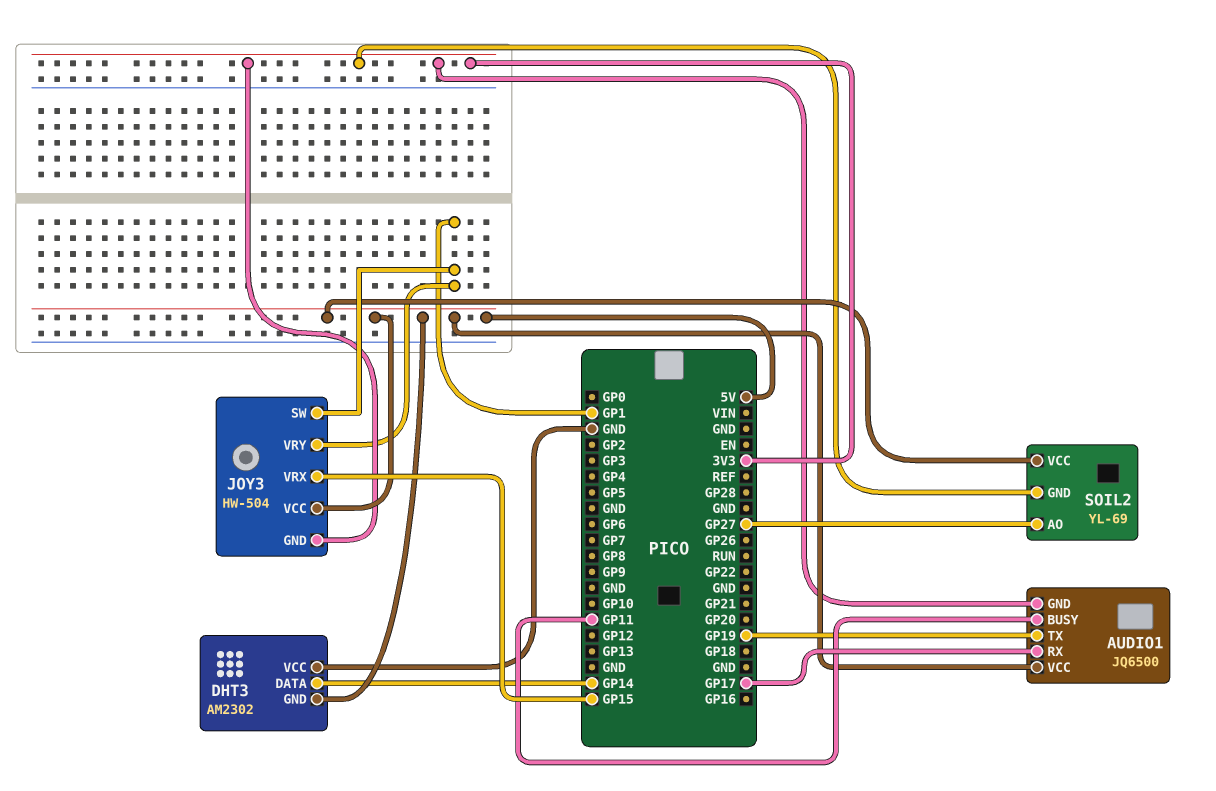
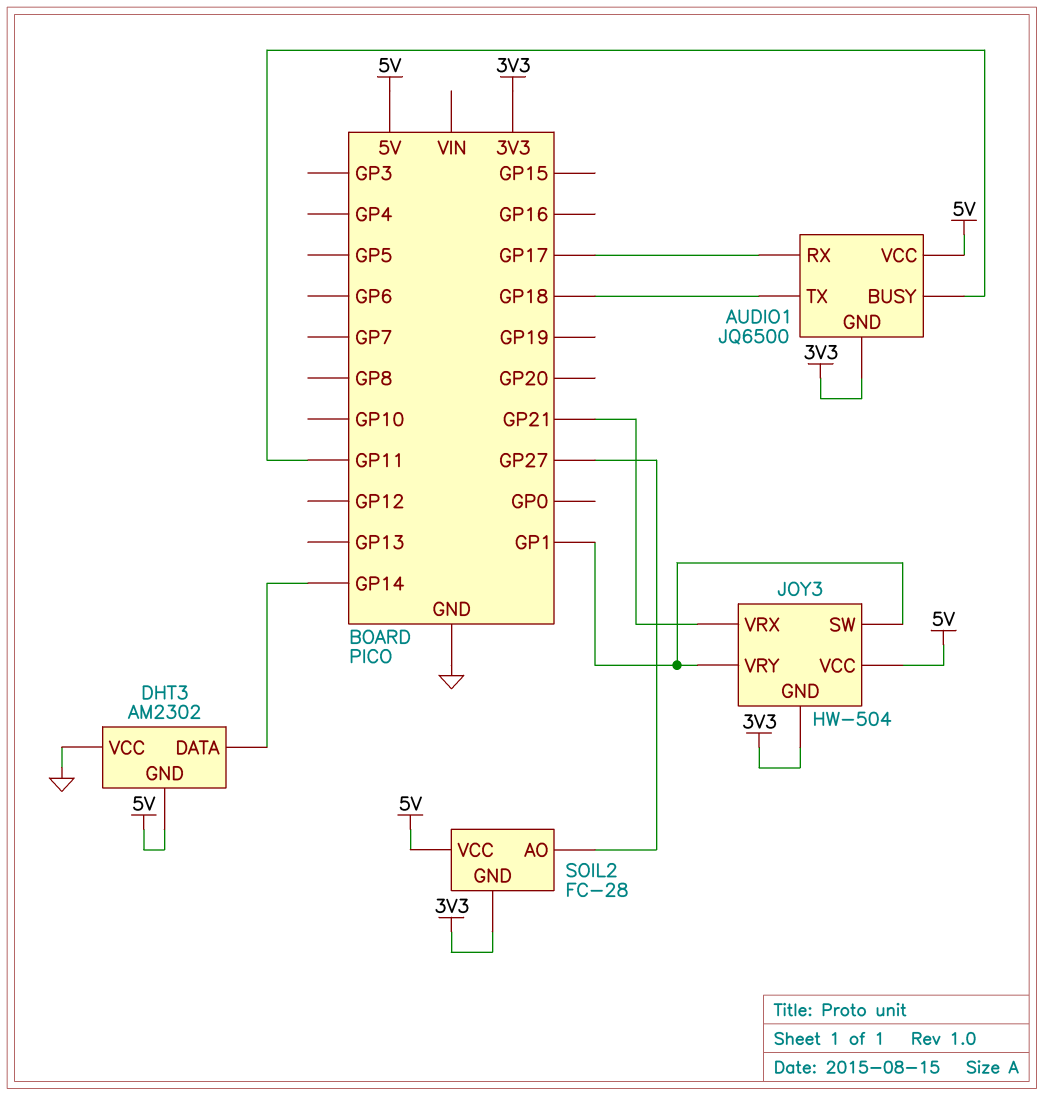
AUDIO1 pin TX: GP19 -> GP18
JOY3 pin VRX: GP15 -> GP21
SOIL2: YL-69 -> FC-28

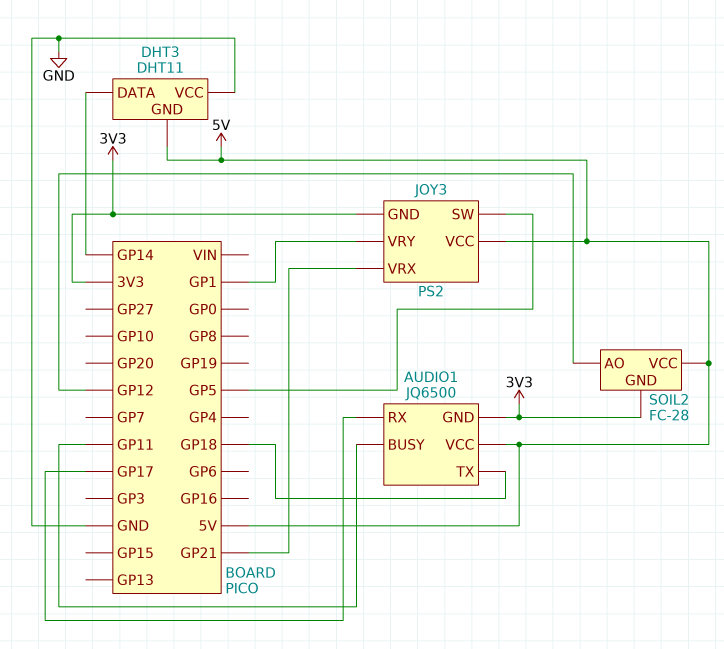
DHT3: AM2302 -> DHT11
JOY3: HW-504 -> PS2
JOY3 pin SW: GP1 -> GP5
SOIL2 pin AO: GP27 -> GP12

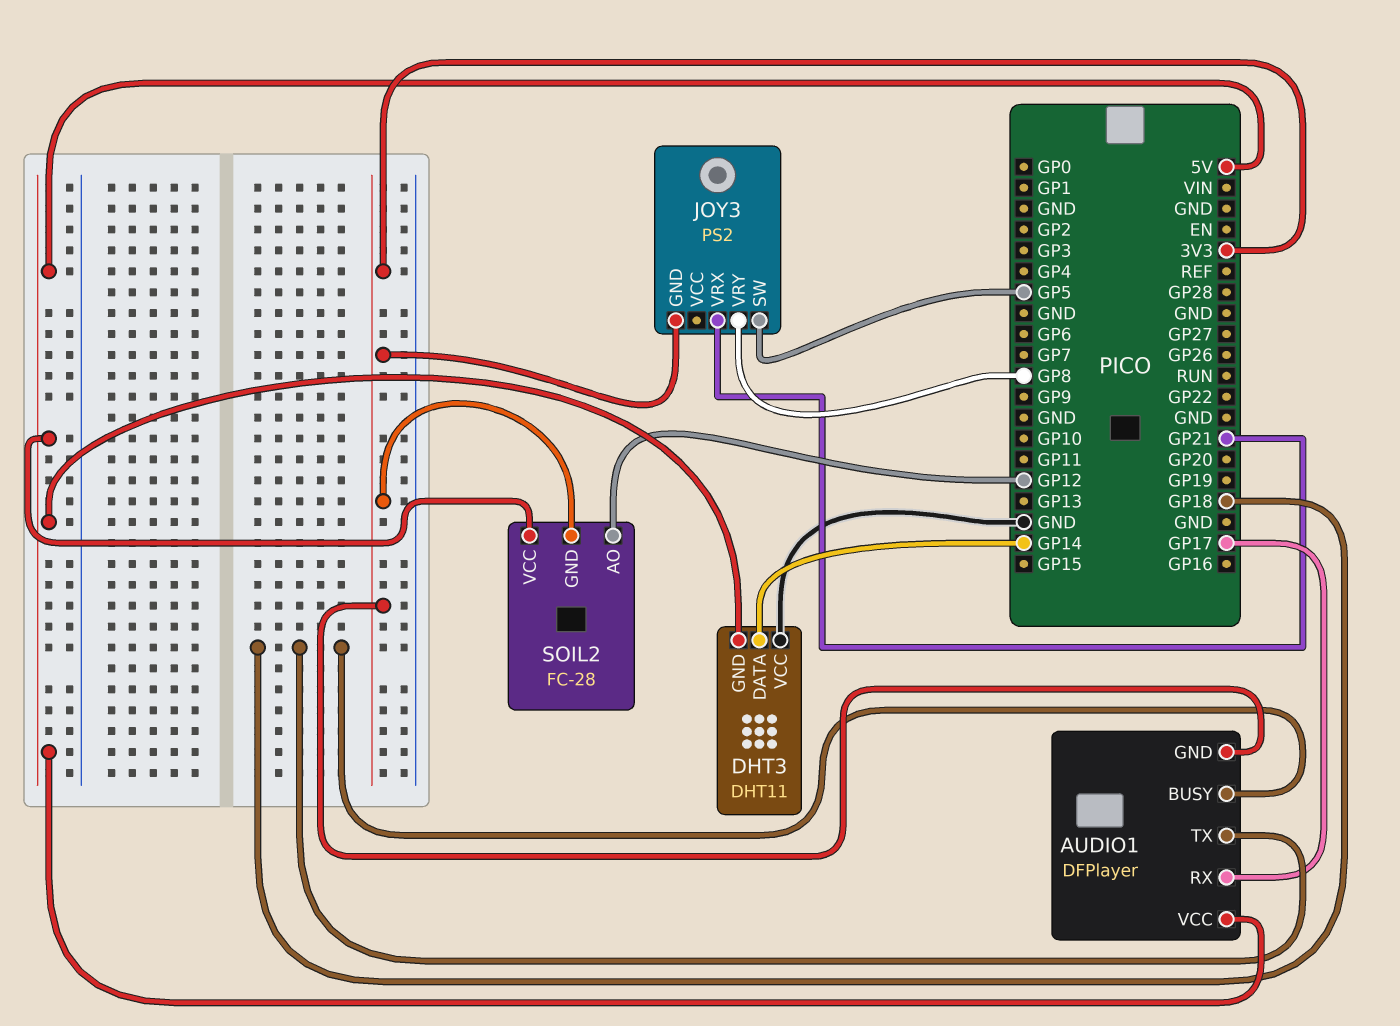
AUDIO1: JQ6500 -> DFPlayer
AUDIO1 pin BUSY: GP11 -> GP18
JOY3 pin VCC: 5V -> none
JOY3 pin VRY: GP1 -> GP8

